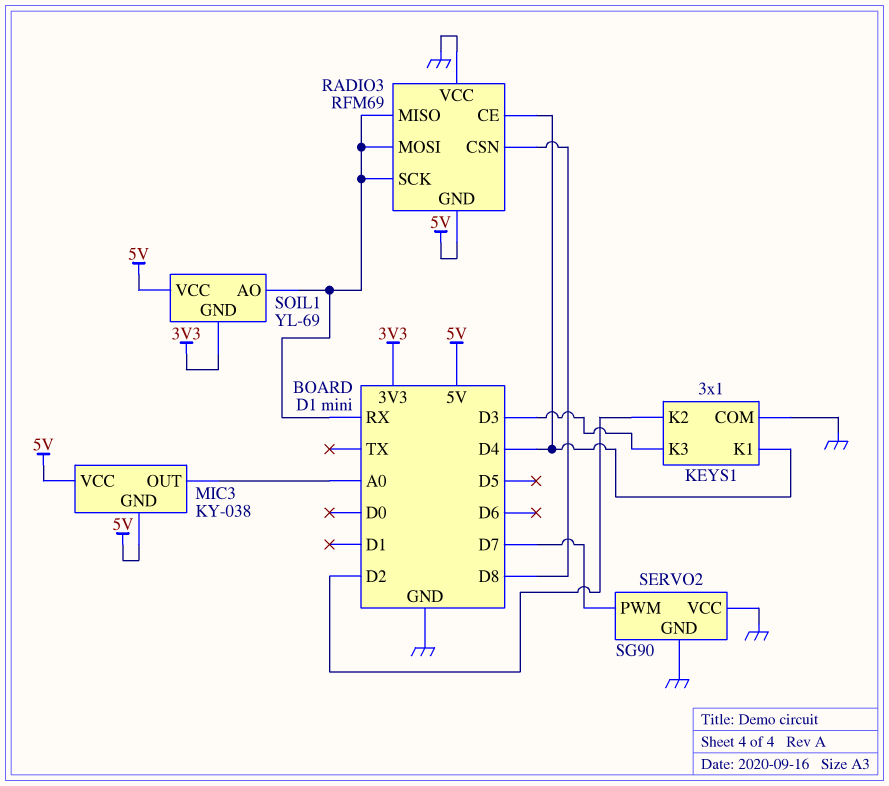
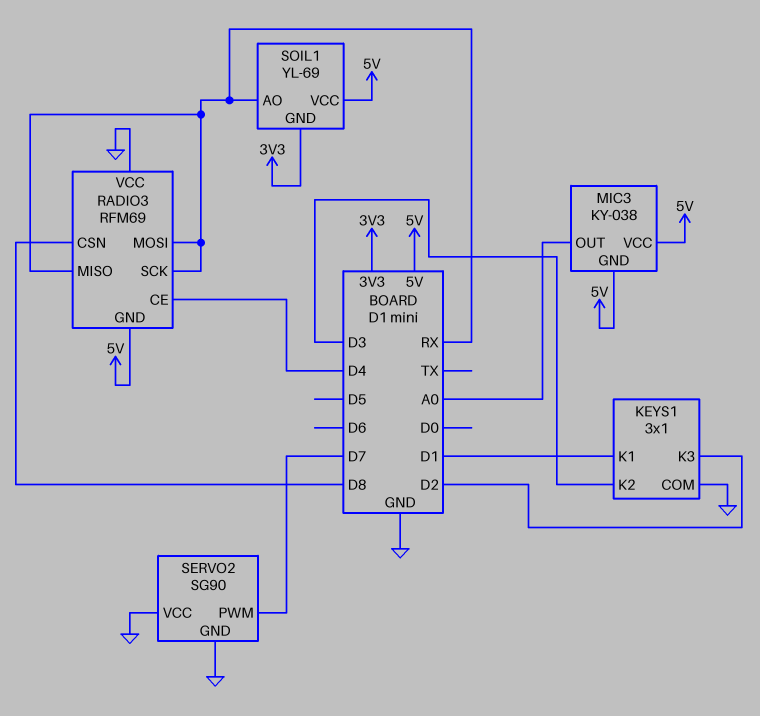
KEYS1 pin K1: D4 -> D1
KEYS1 pin K2: D2 -> D3
KEYS1 pin K3: D3 -> D2

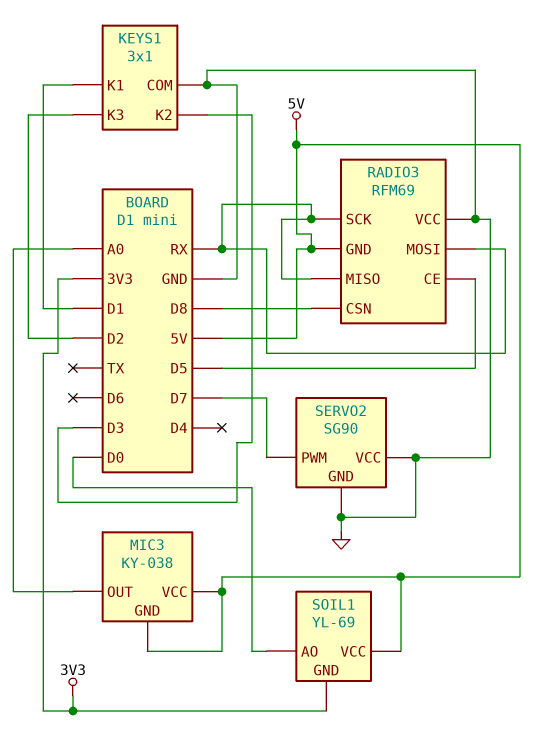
RADIO3 pin CE: D4 -> D5
SOIL1 pin AO: RX -> D0

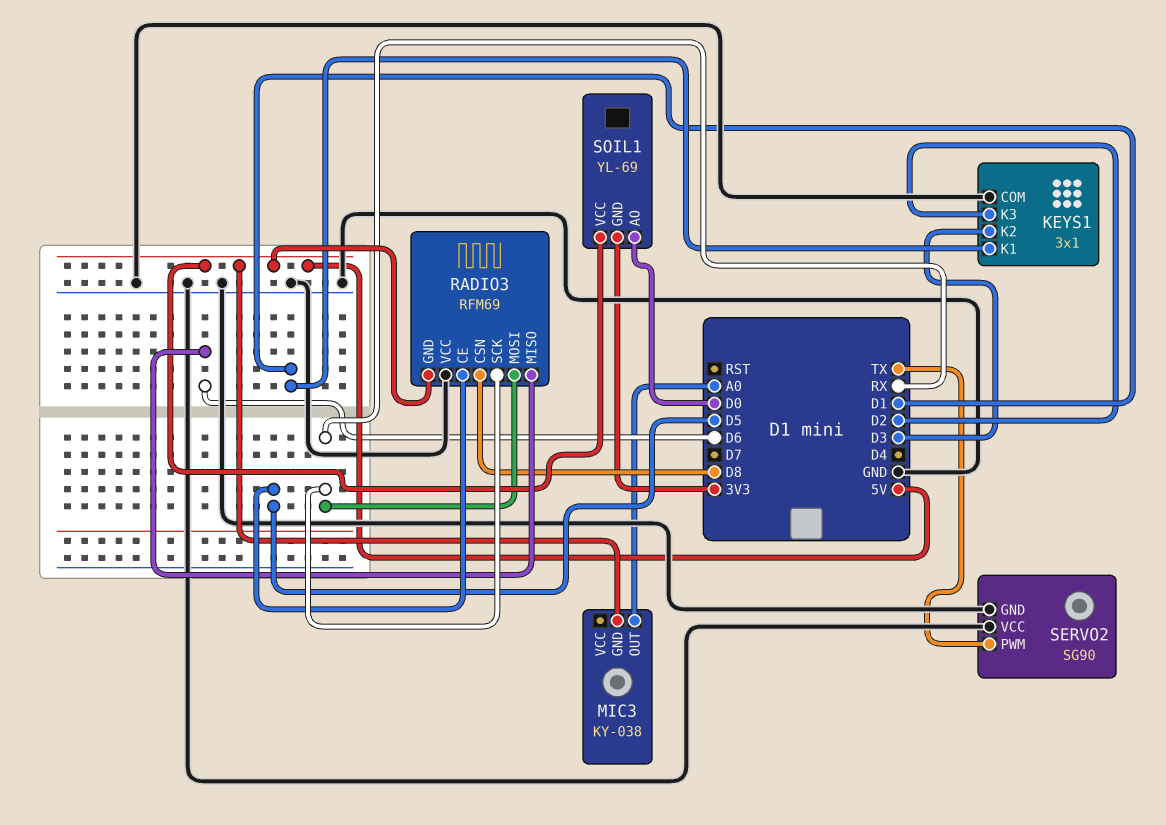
MIC3 pin VCC: 5V -> none
RADIO3 pin MISO: RX -> D6
SERVO2 pin PWM: D7 -> TX

